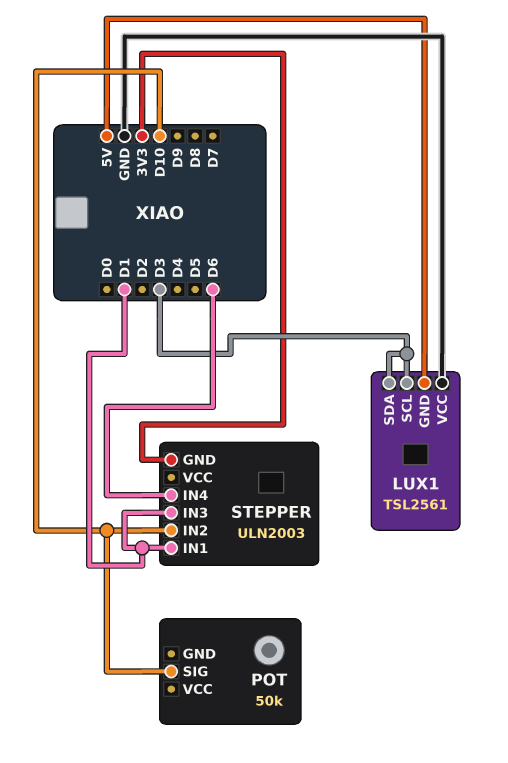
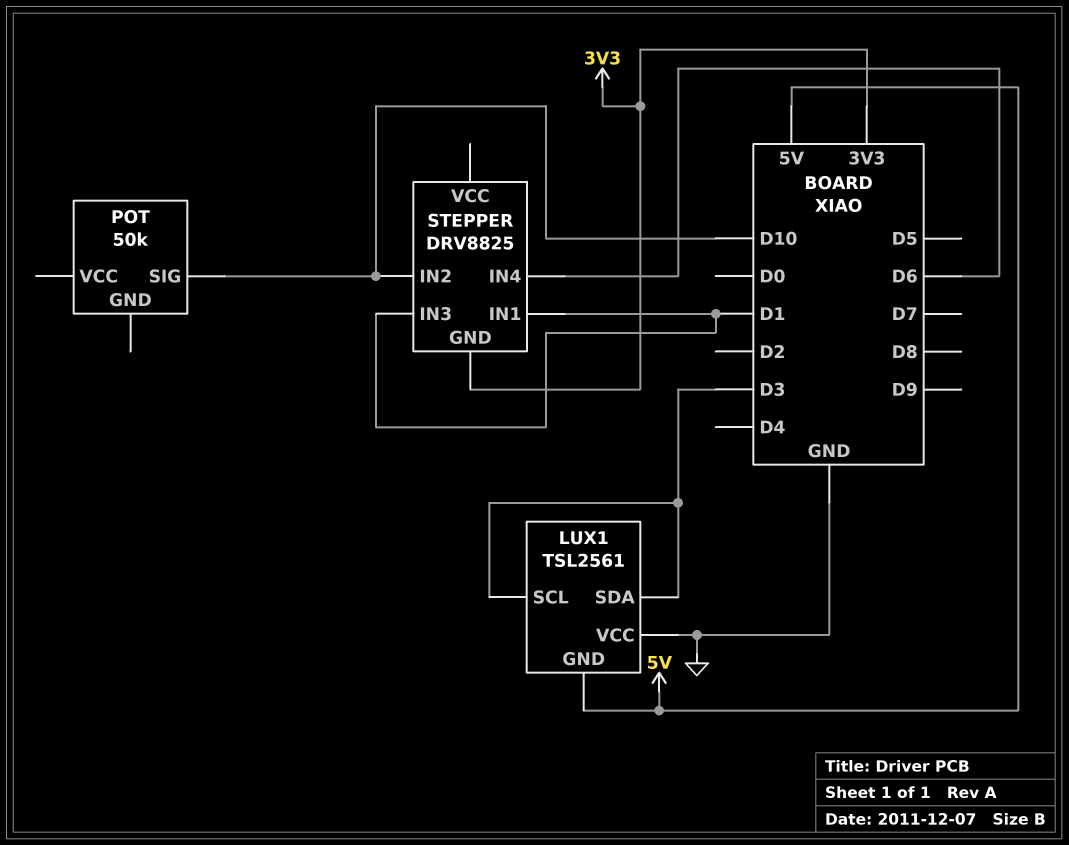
STEPPER: ULN2003 -> DRV8825

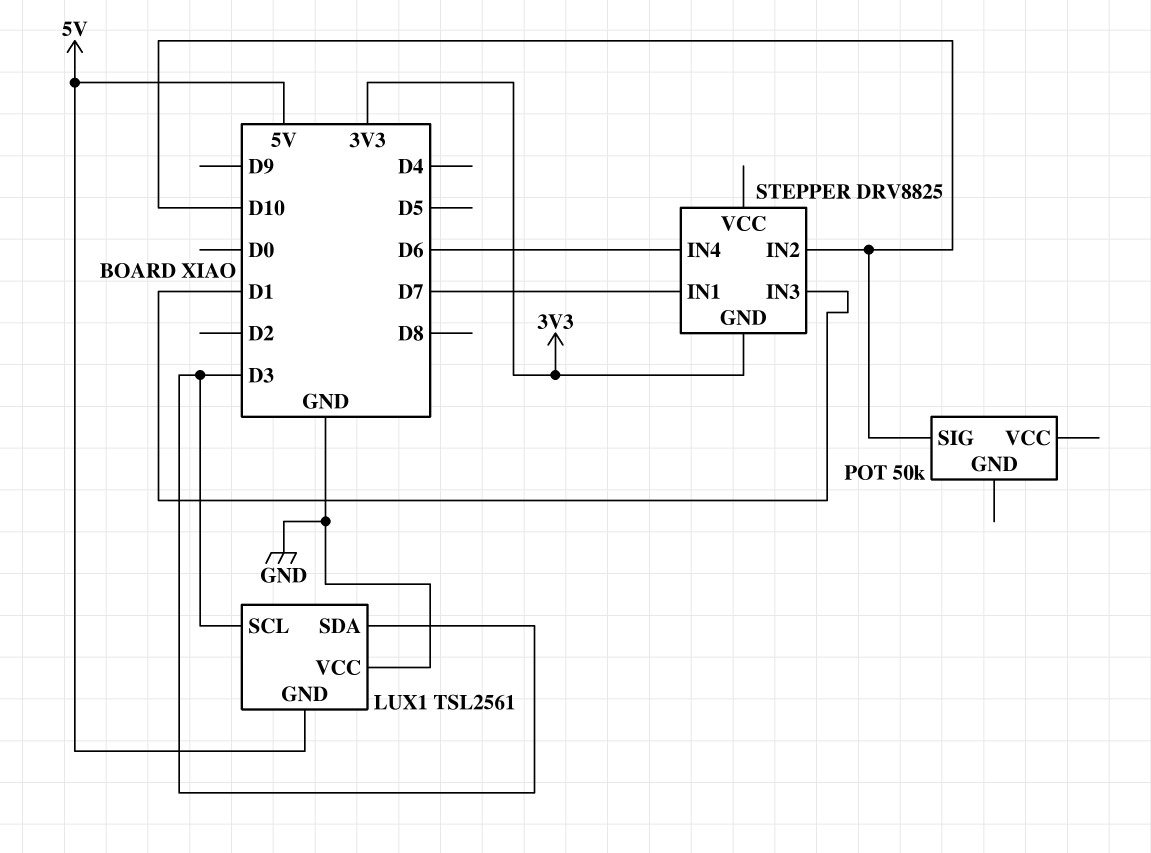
STEPPER pin IN1: D1 -> D7

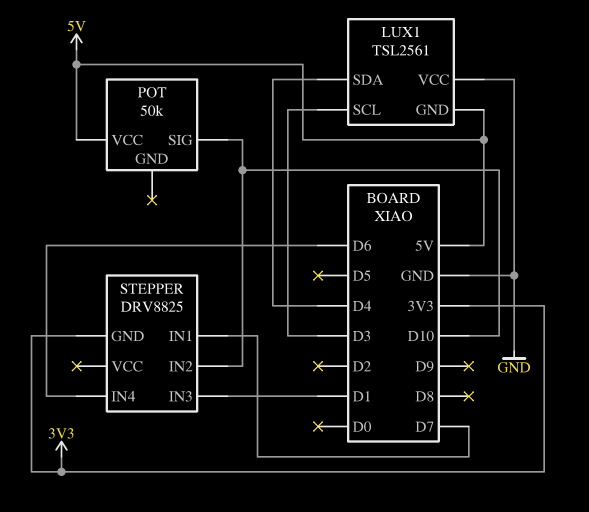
LUX1 pin SDA: D3 -> D4
POT pin VCC: none -> 5V

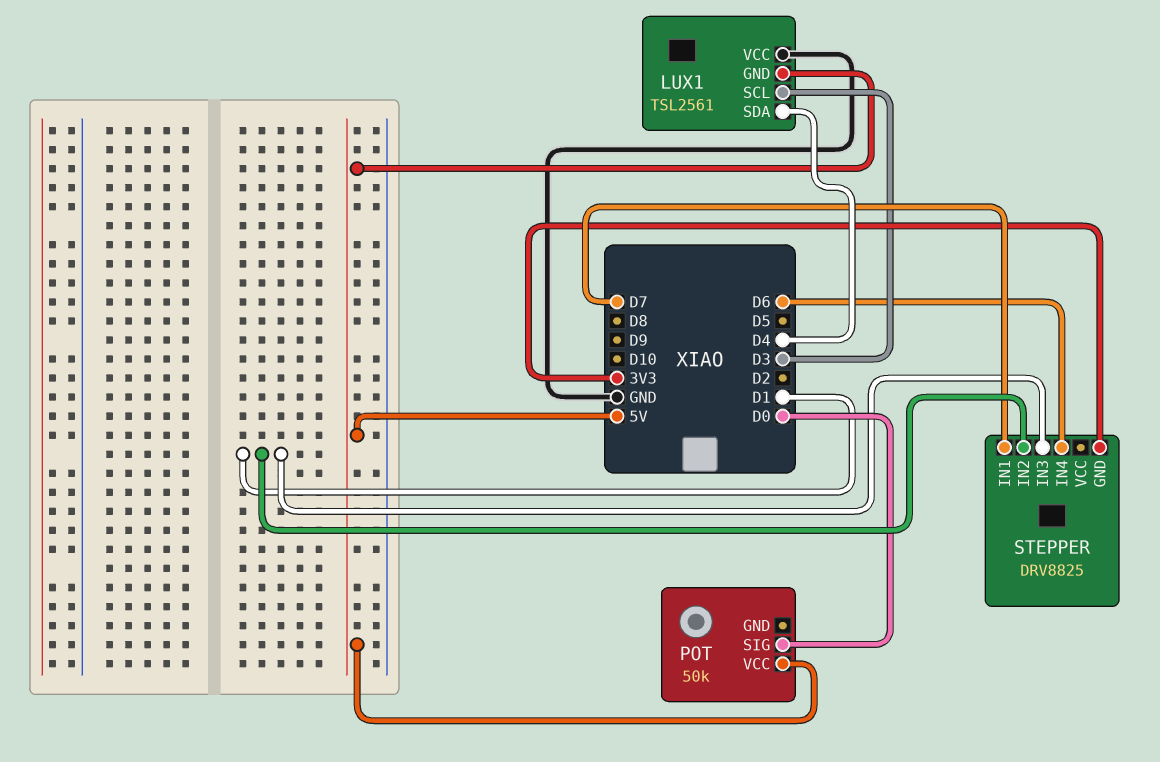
POT pin SIG: D10 -> D0
STEPPER pin IN2: D10 -> D1

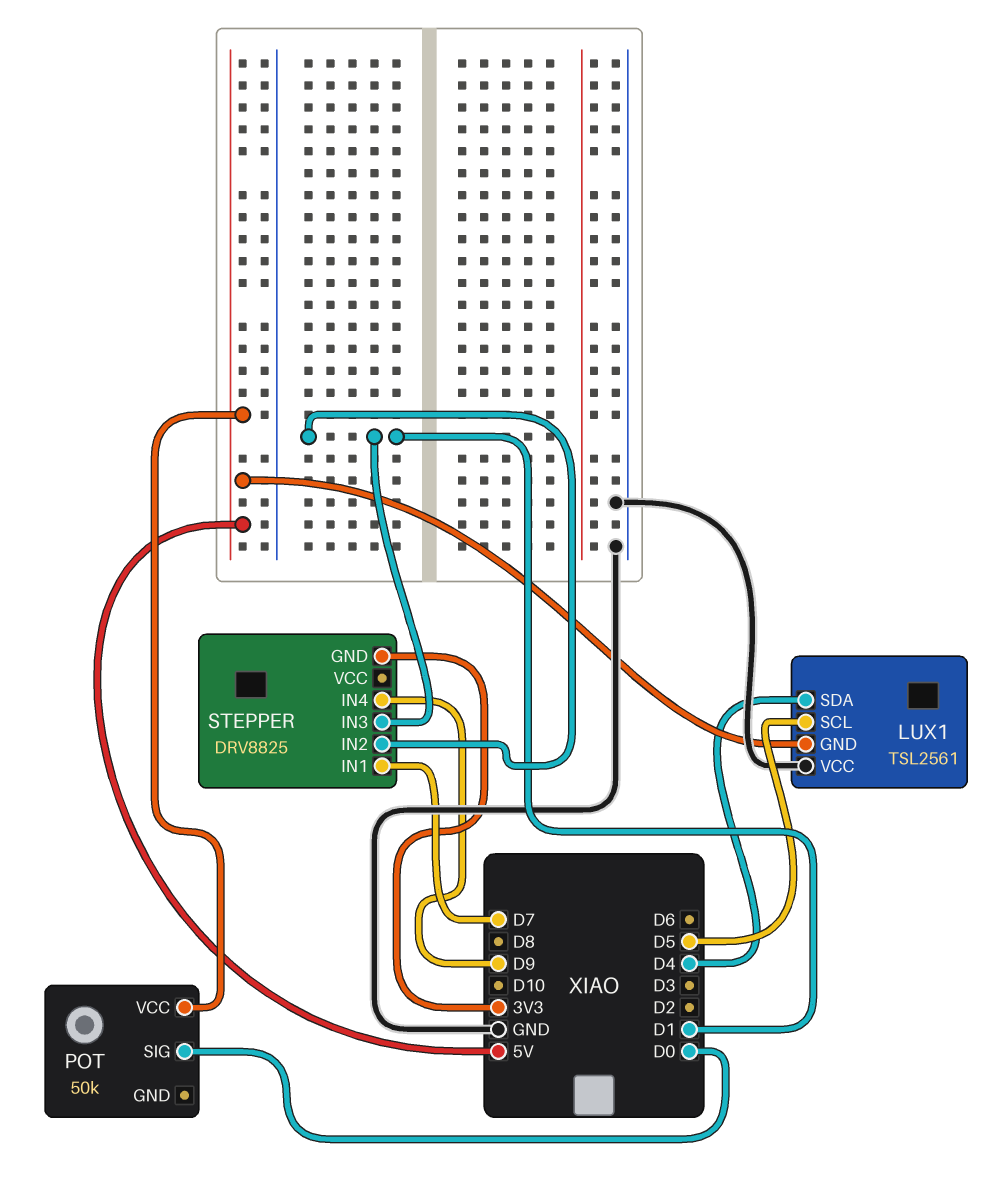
LUX1 pin SCL: D3 -> D5
STEPPER pin IN4: D6 -> D9

